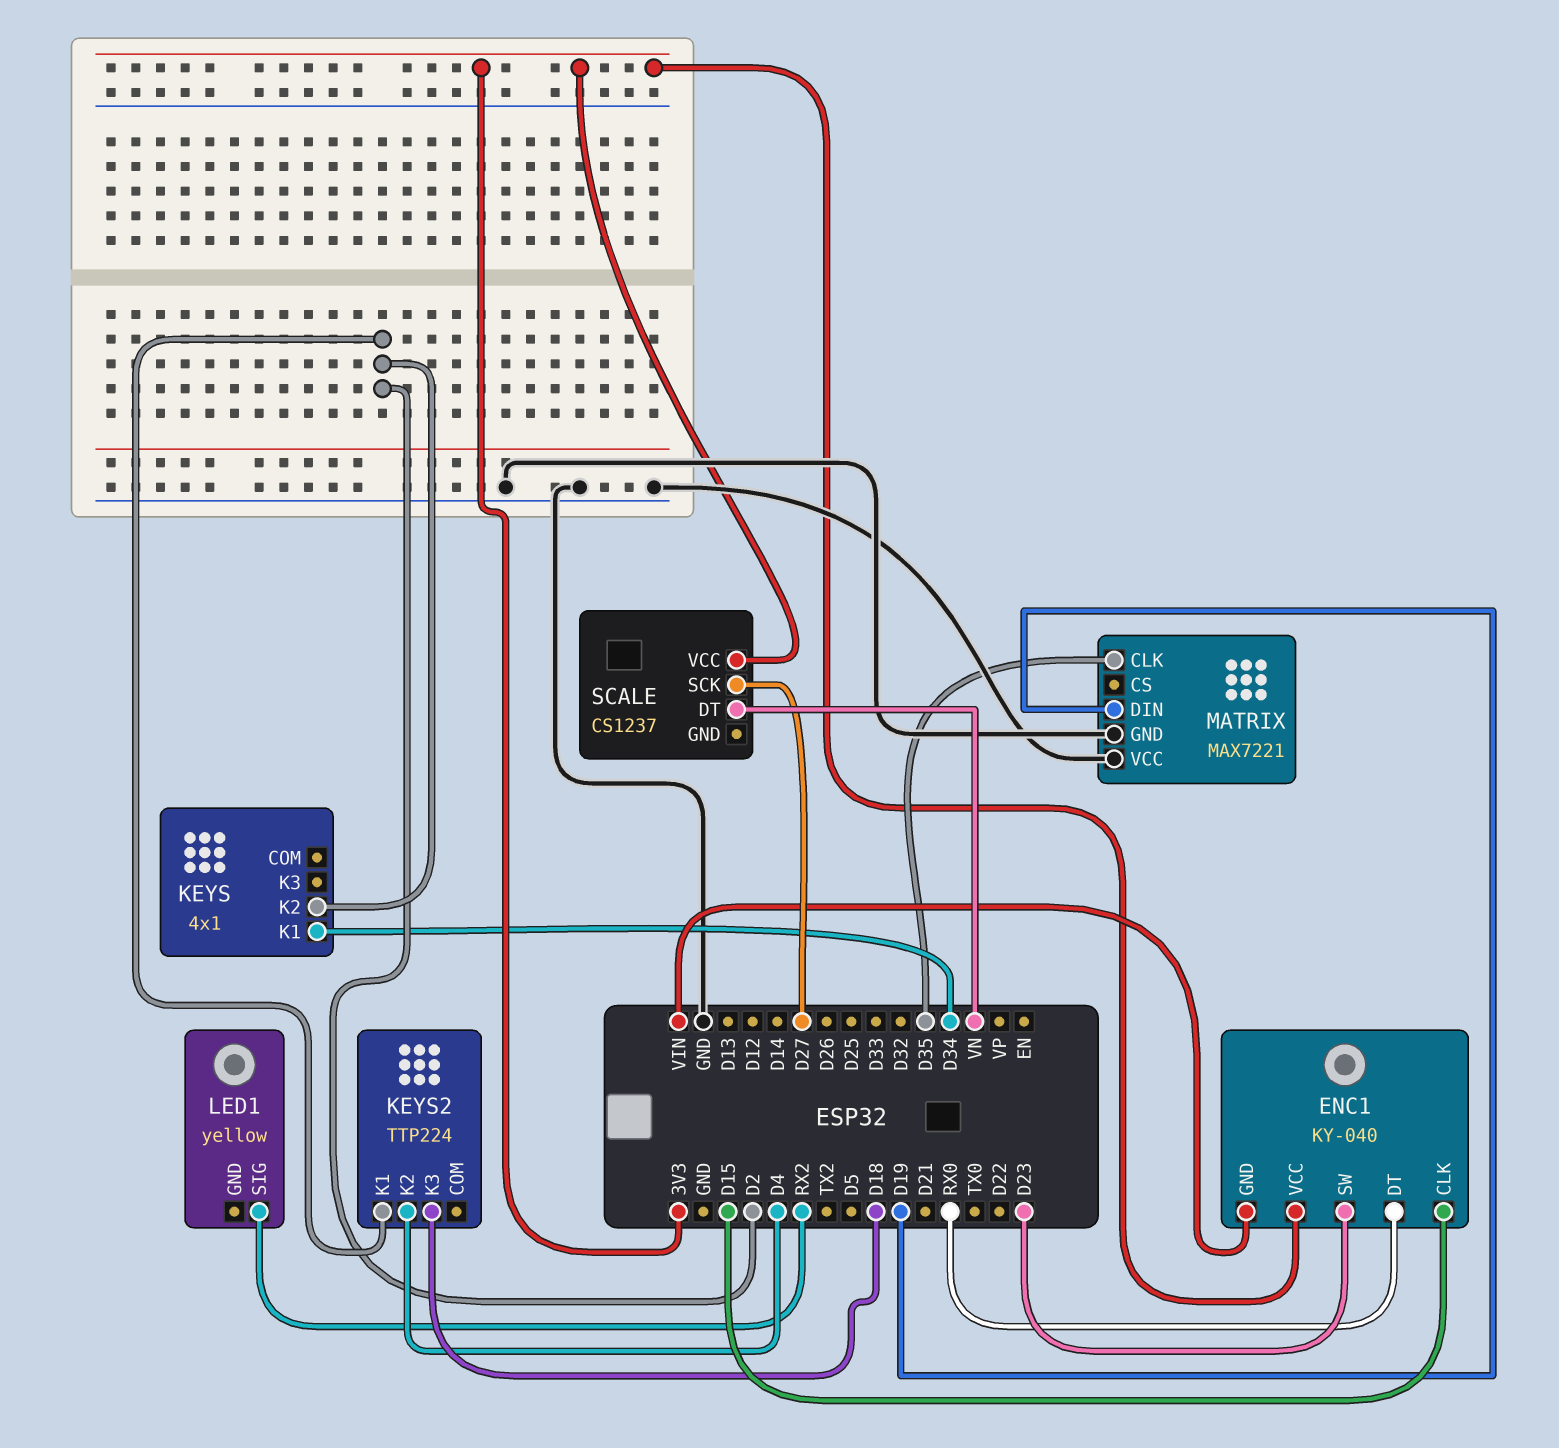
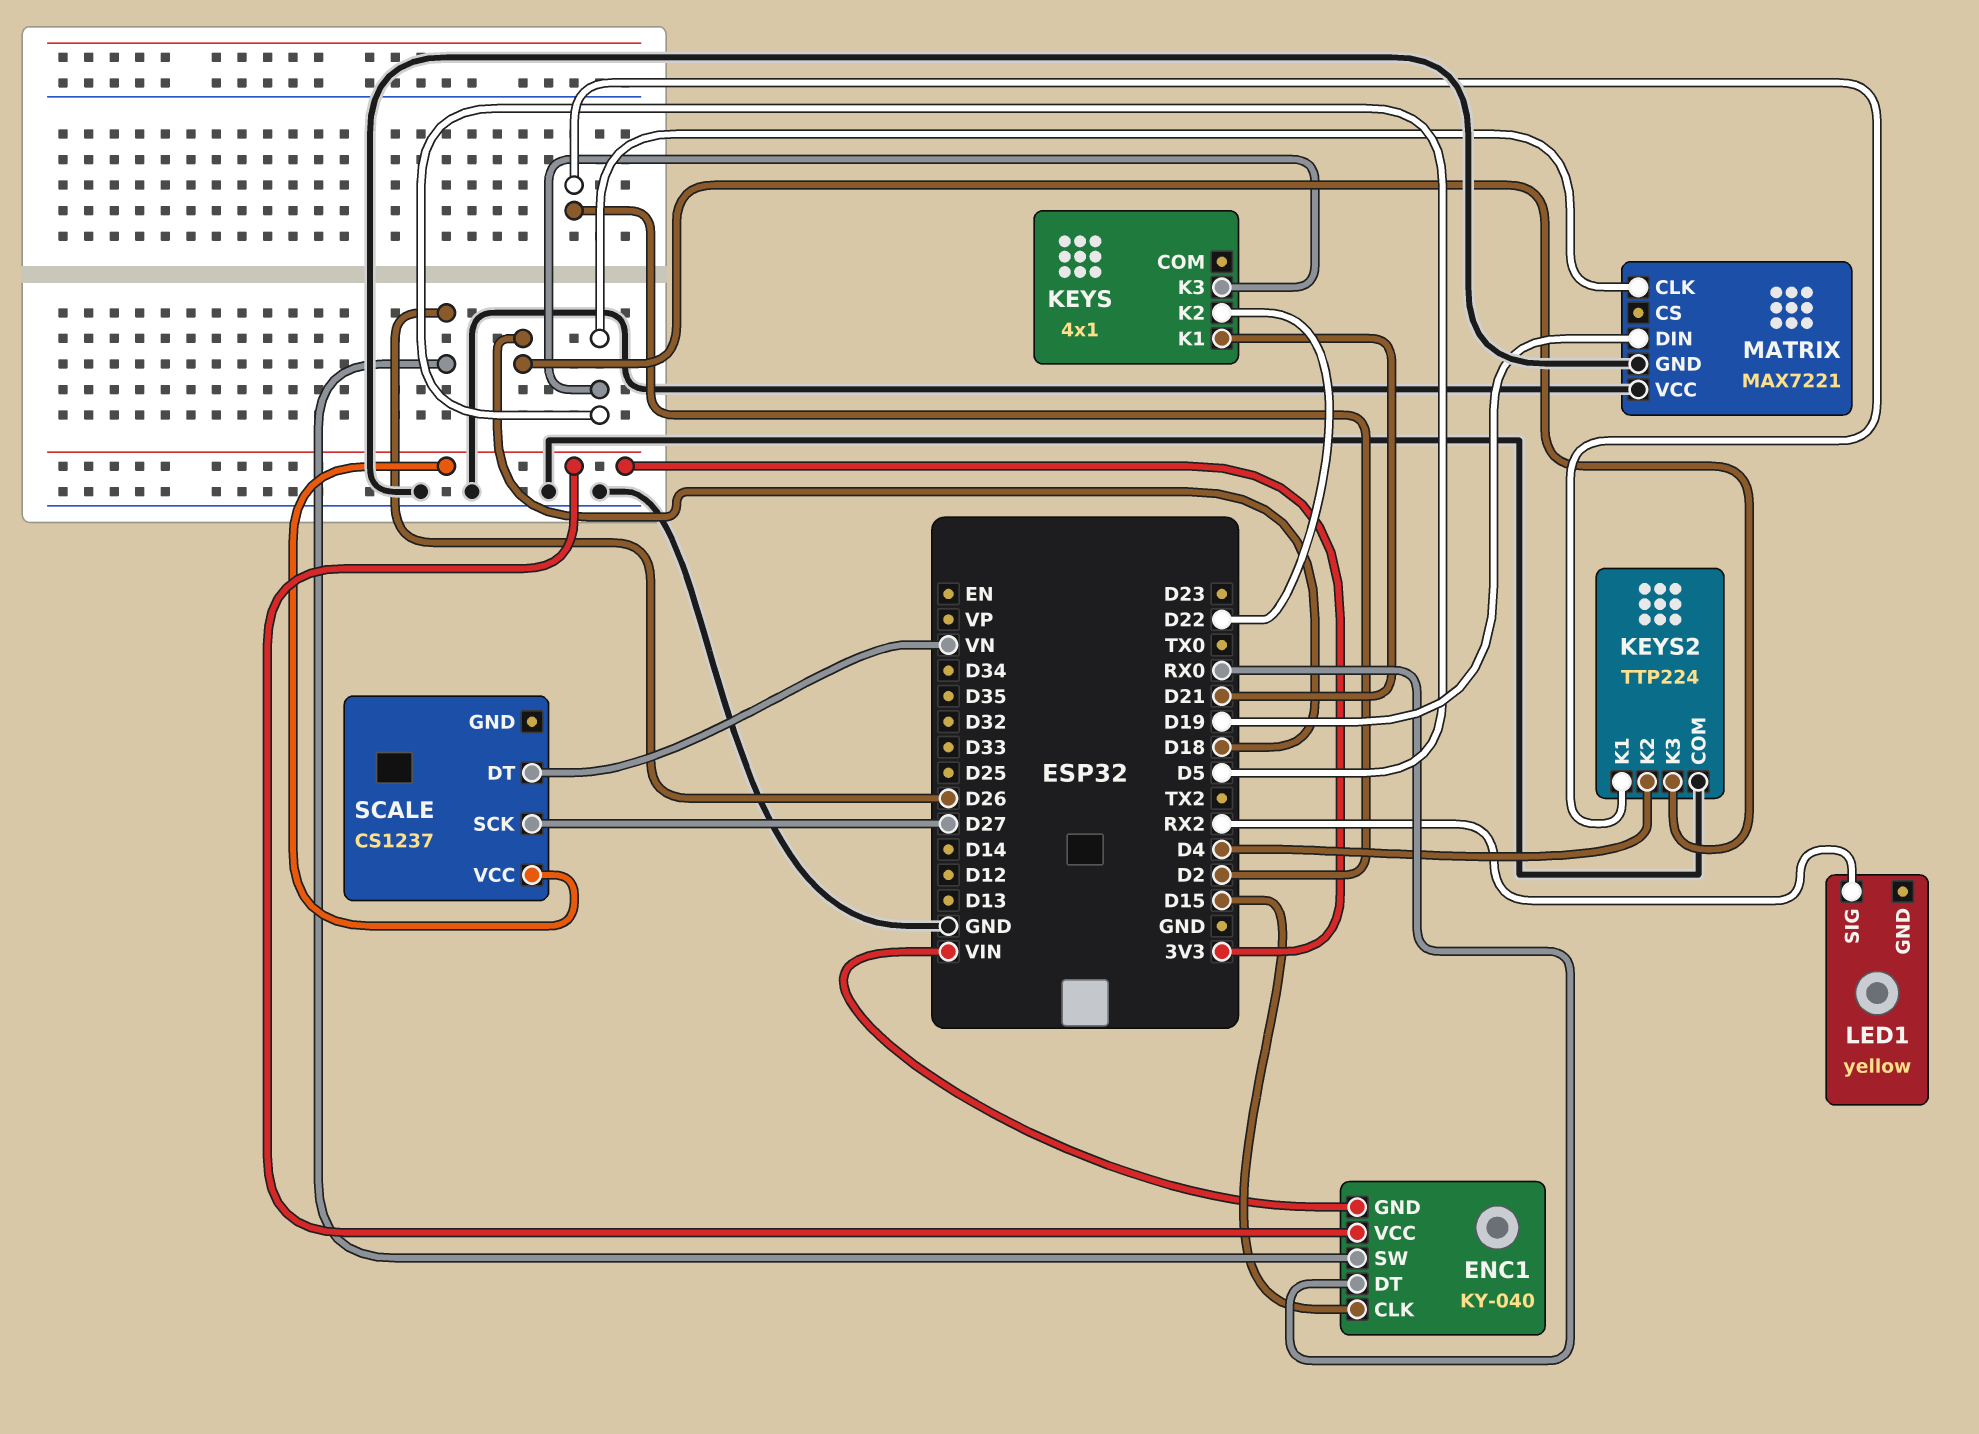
ENC1 pin SW: D23 -> D26
KEYS pin K1: D34 -> D21
KEYS pin K2: D2 -> D22
KEYS pin K3: none -> D5
KEYS2 pin COM: none -> GND
MATRIX pin CLK: D35 -> D5

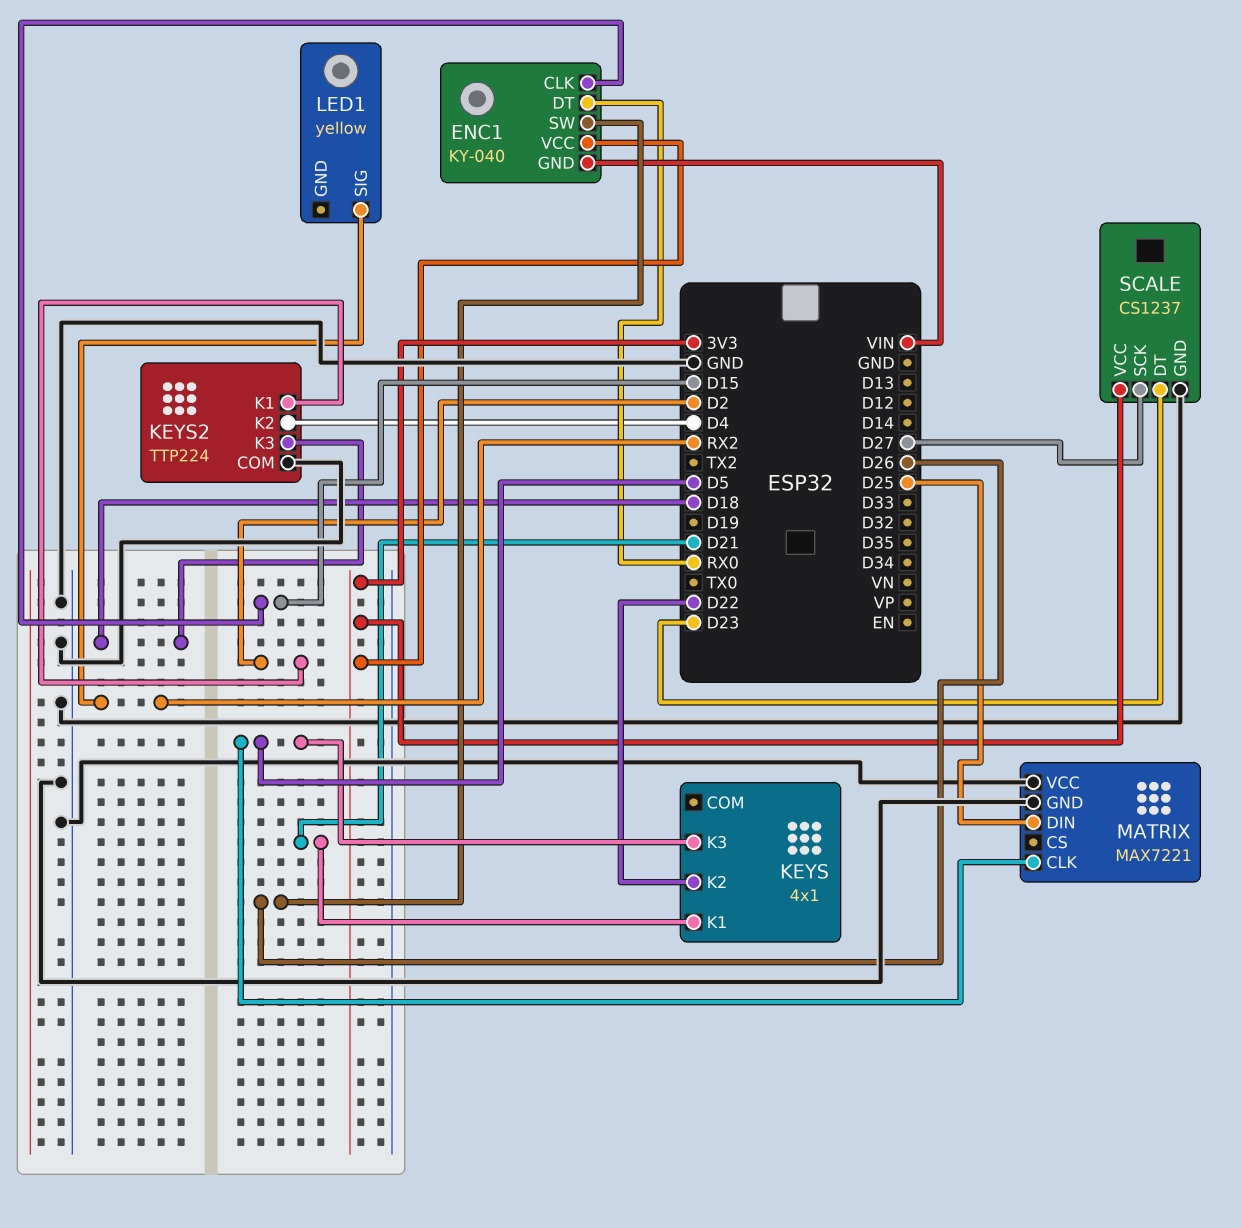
MATRIX pin DIN: D19 -> D25
SCALE pin DT: VN -> D23
SCALE pin GND: none -> GND

